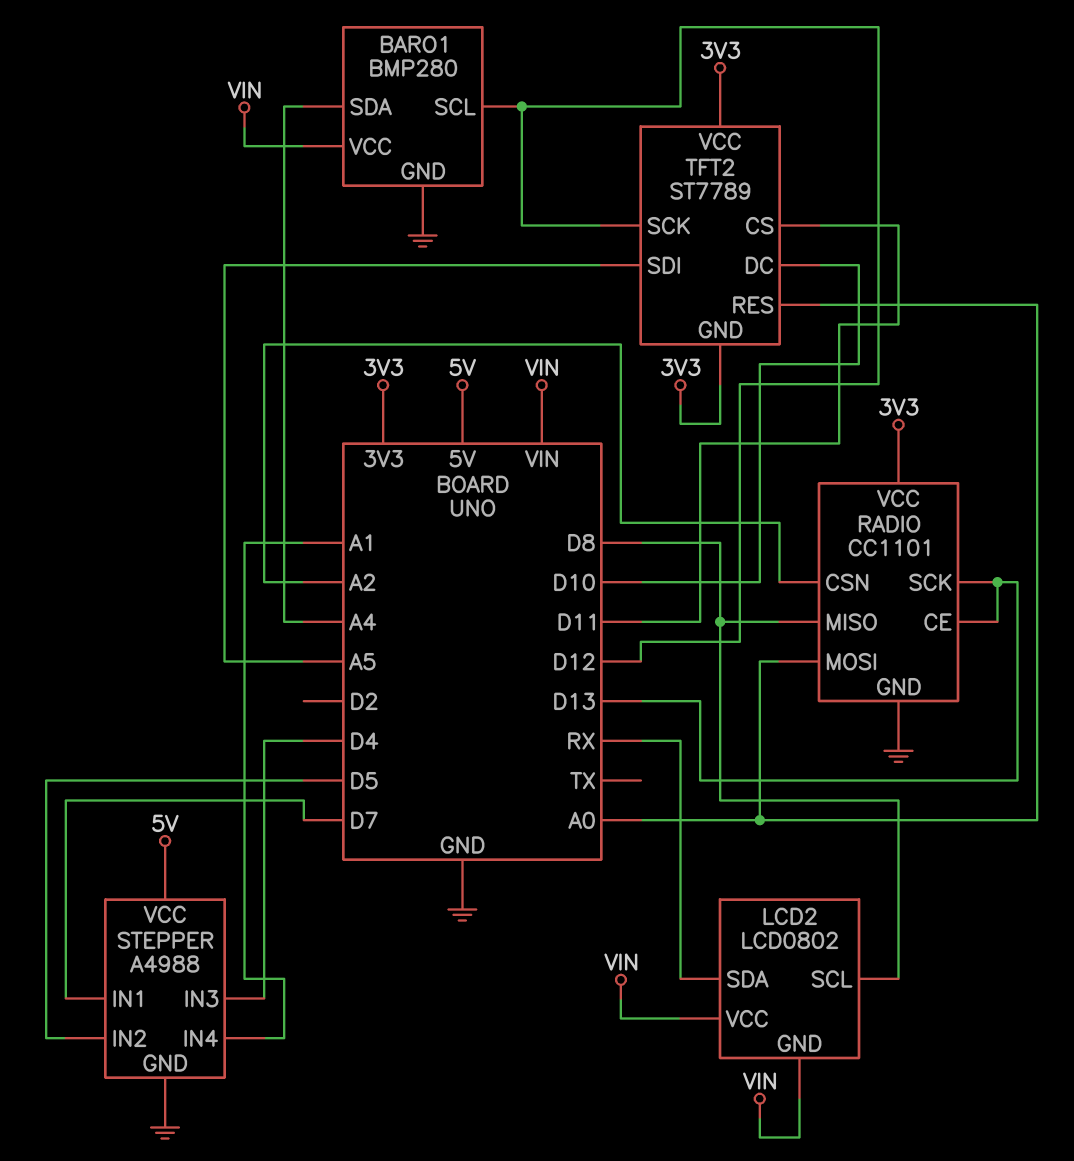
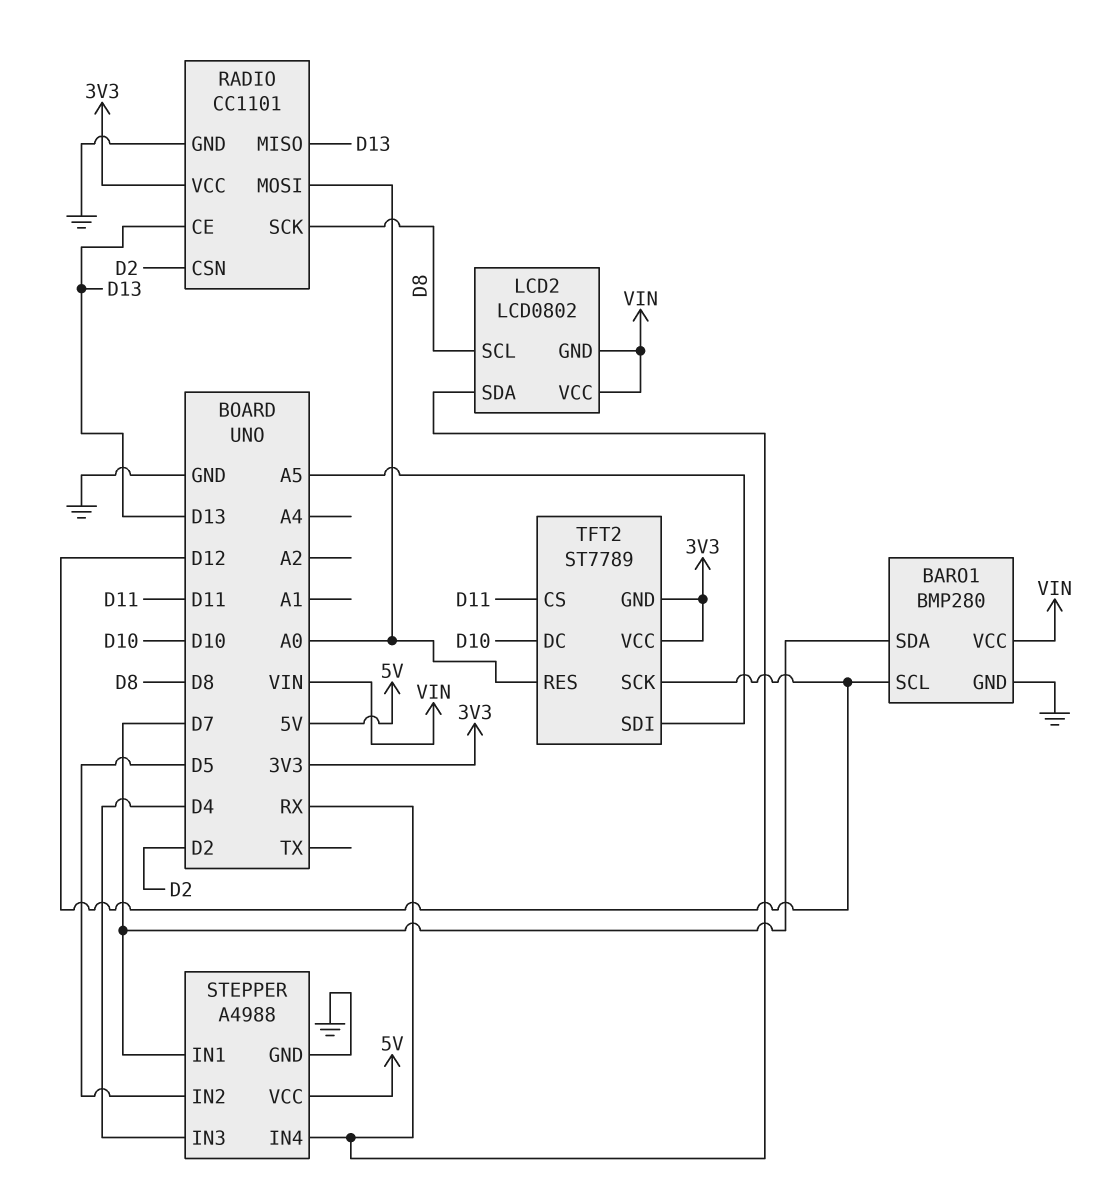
BARO1 pin SDA: A4 -> D7
RADIO pin CSN: A2 -> D2
RADIO pin MISO: D8 -> D13
RADIO pin SCK: D13 -> D8
STEPPER pin IN4: A1 -> RX

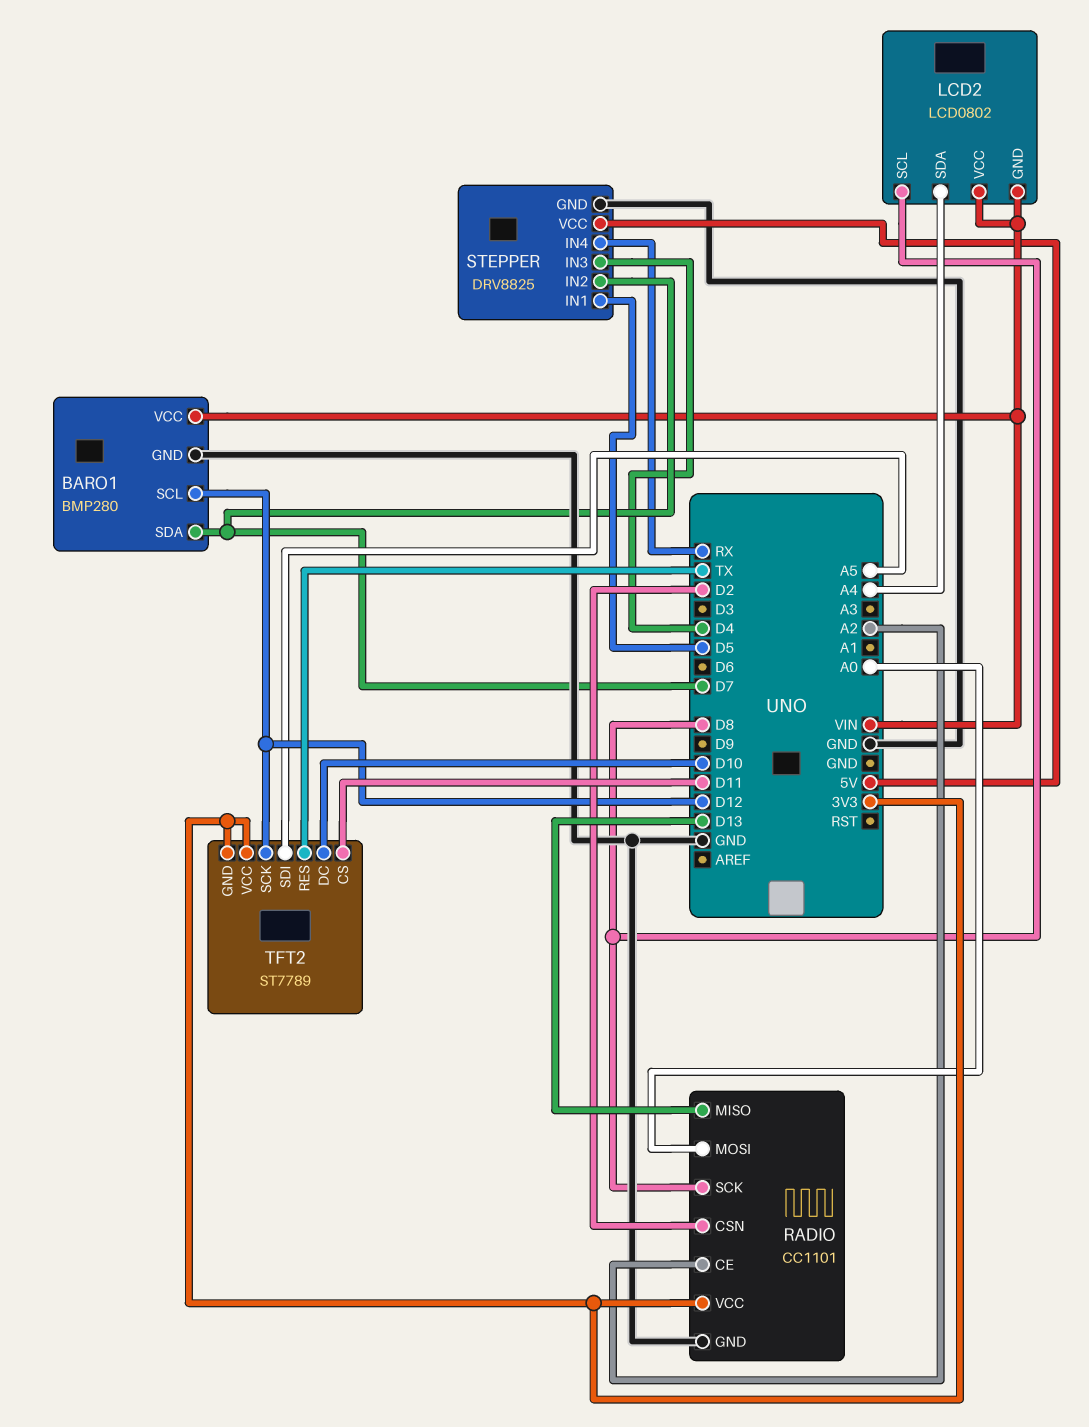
LCD2 pin SDA: RX -> A4
RADIO pin CE: D13 -> A2
STEPPER: A4988 -> DRV8825
STEPPER pin IN1: D7 -> D5
STEPPER pin IN2: D5 -> D7
TFT2 pin RES: A0 -> TX

